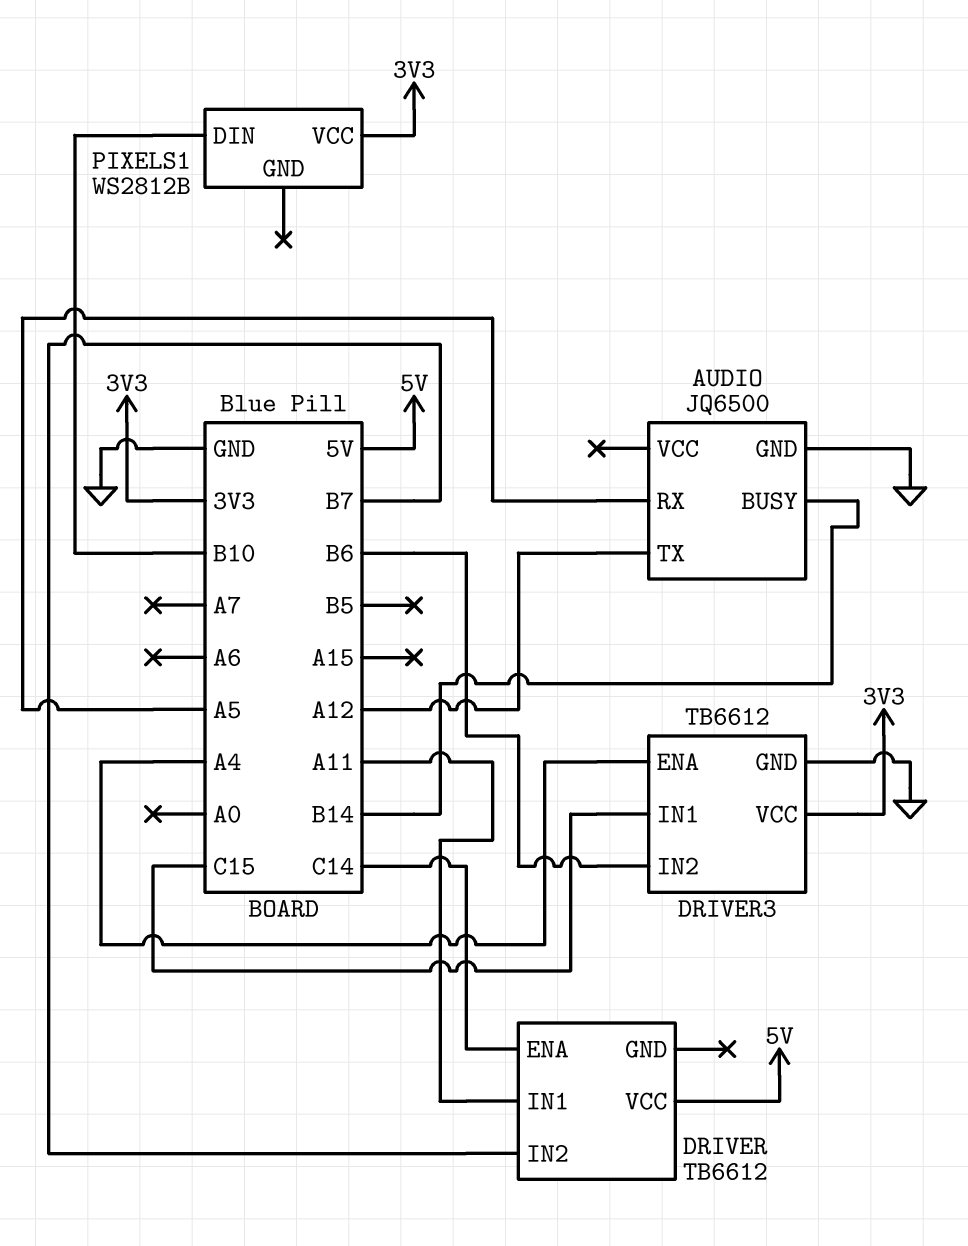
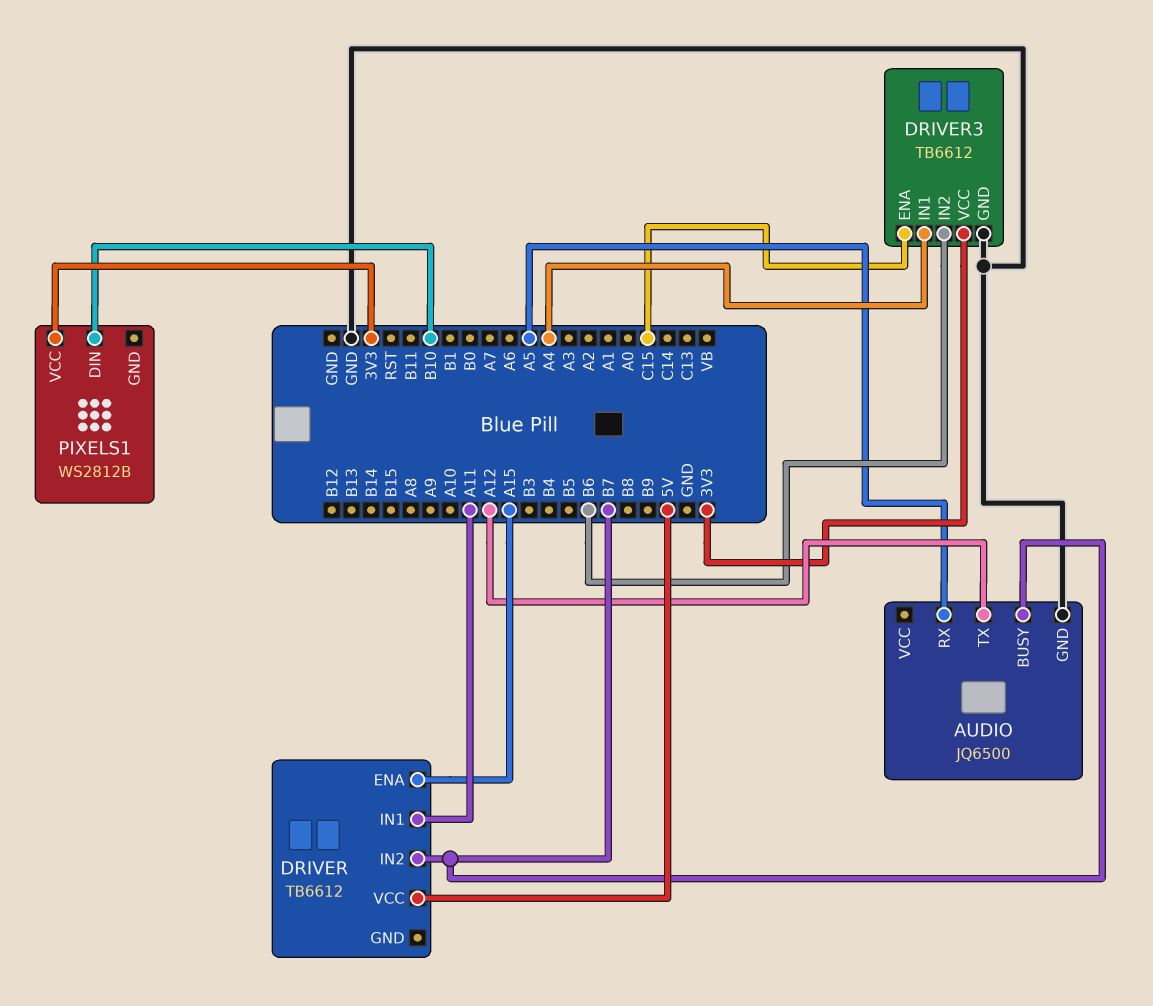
AUDIO pin BUSY: B14 -> B7
DRIVER pin ENA: C14 -> A15
DRIVER3 pin ENA: A4 -> C15
DRIVER3 pin IN1: C15 -> A4

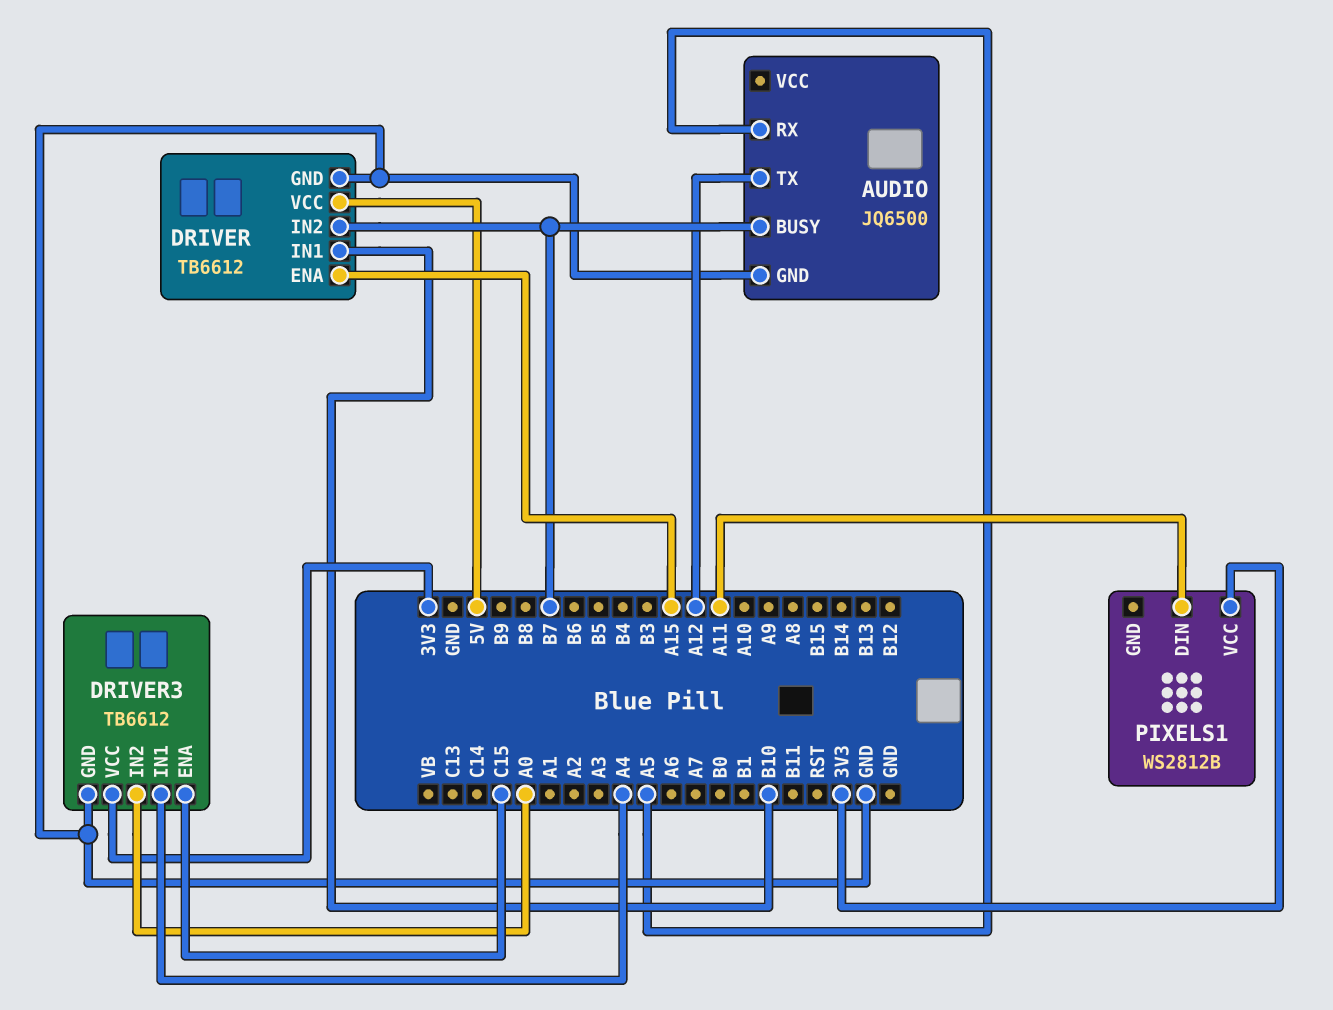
DRIVER pin GND: none -> GND
DRIVER pin IN1: A11 -> B10
DRIVER3 pin IN2: B6 -> A0
PIXELS1 pin DIN: B10 -> A11

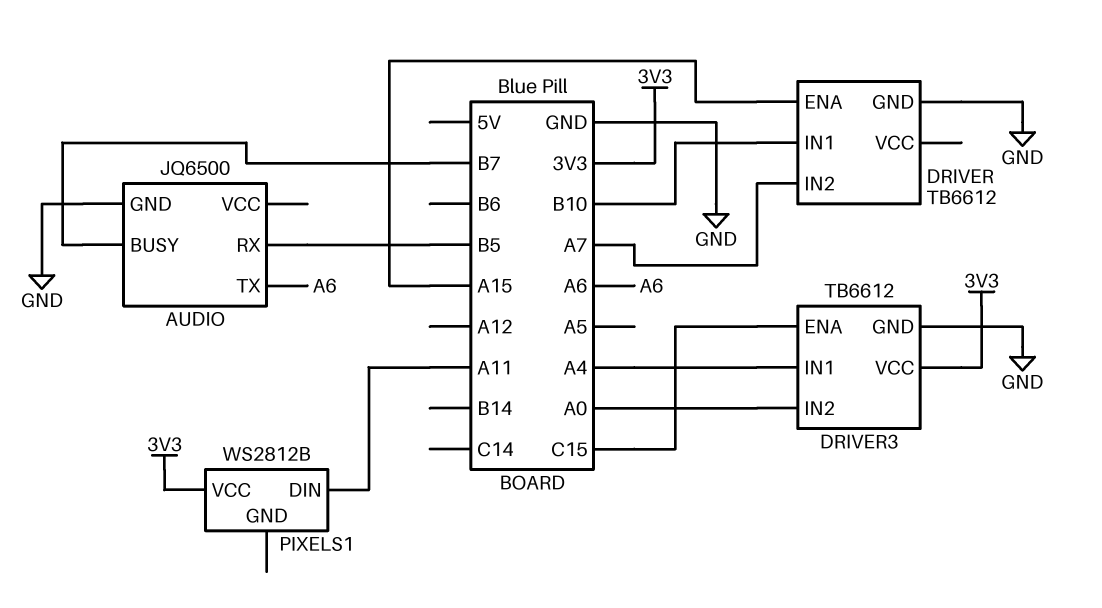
AUDIO pin RX: A5 -> B5
AUDIO pin TX: A12 -> A6
DRIVER pin IN2: B7 -> A7
DRIVER pin VCC: 5V -> none

